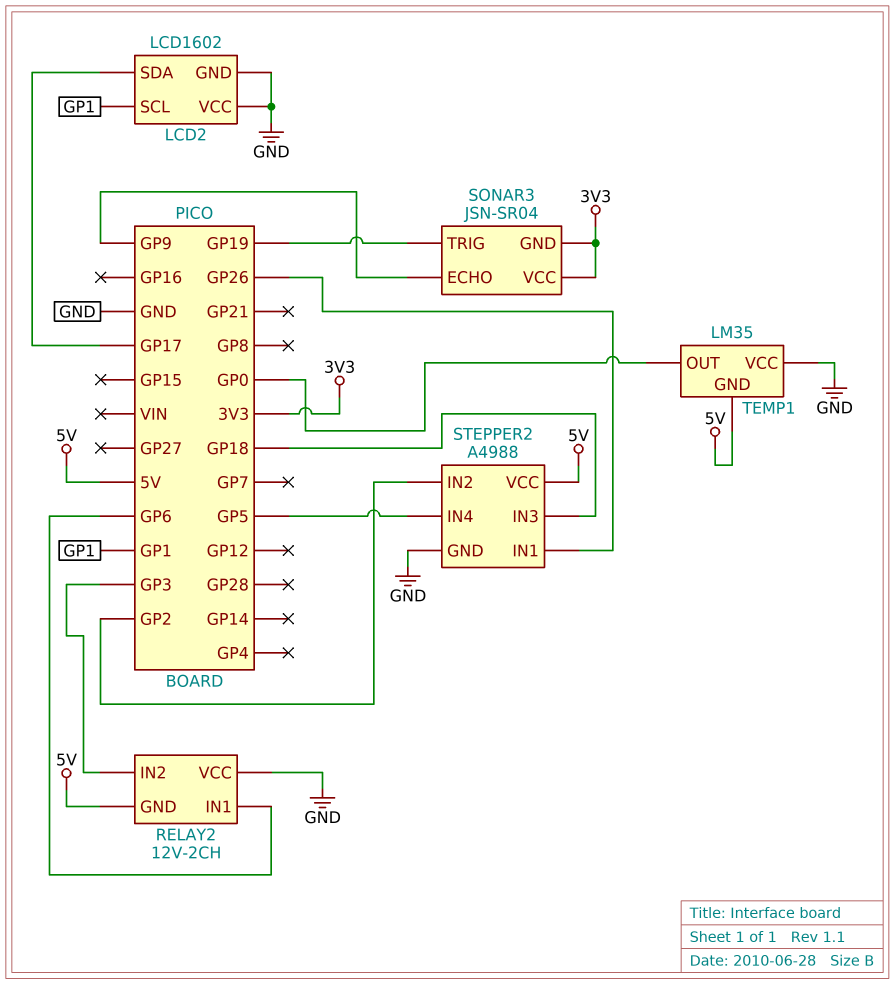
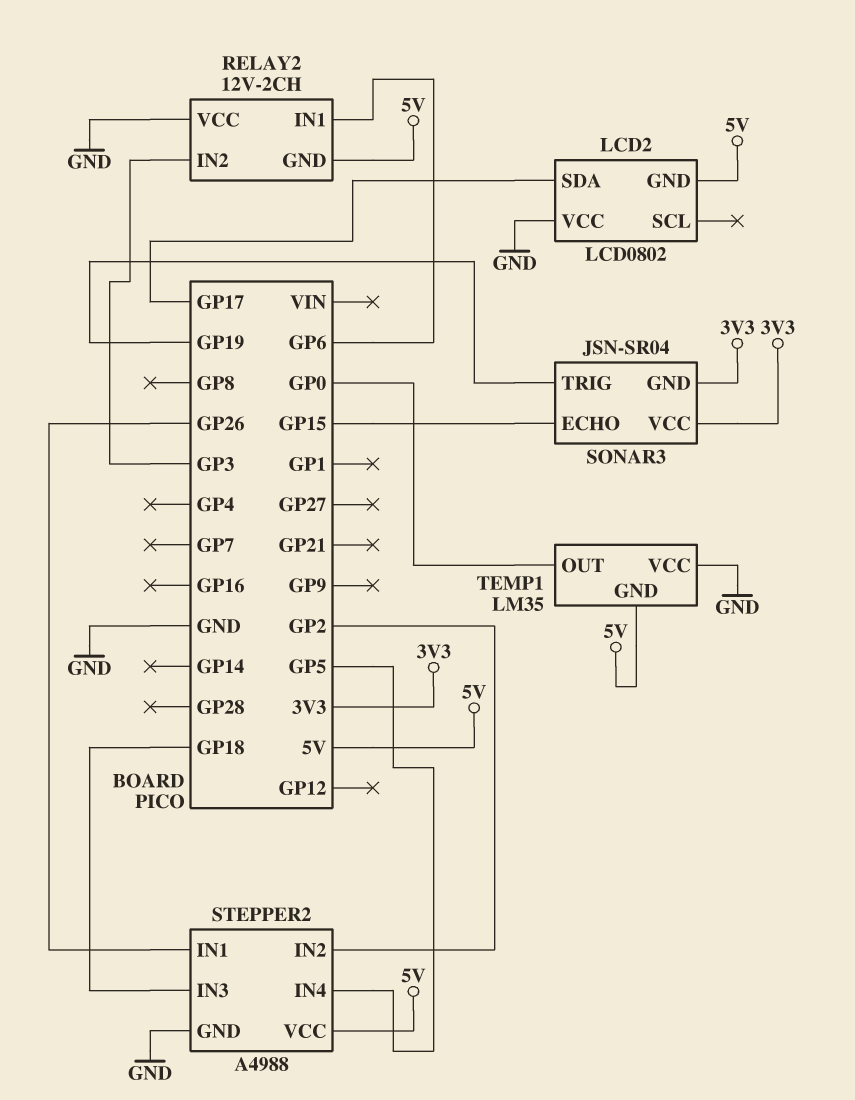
LCD2: LCD1602 -> LCD0802
LCD2 pin GND: GND -> 5V
LCD2 pin SCL: GP1 -> none
SONAR3 pin ECHO: GP9 -> GP15

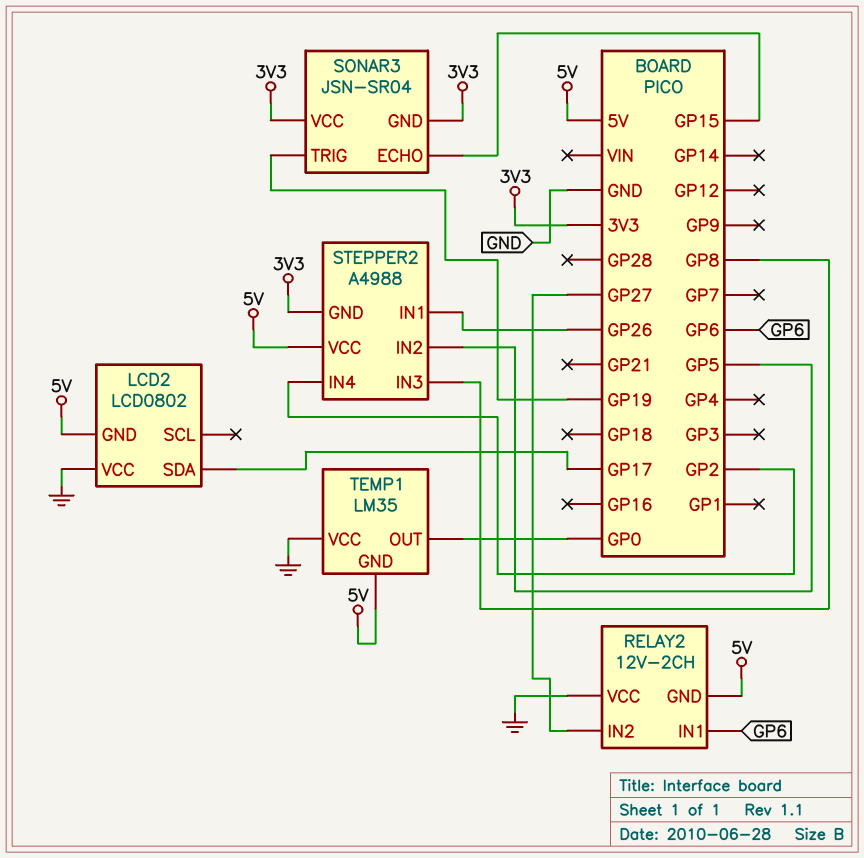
RELAY2 pin IN2: GP3 -> GP27
STEPPER2 pin GND: GND -> 3V3
STEPPER2 pin IN2: GP2 -> GP5
STEPPER2 pin IN3: GP18 -> GP8
STEPPER2 pin IN4: GP5 -> GP2

